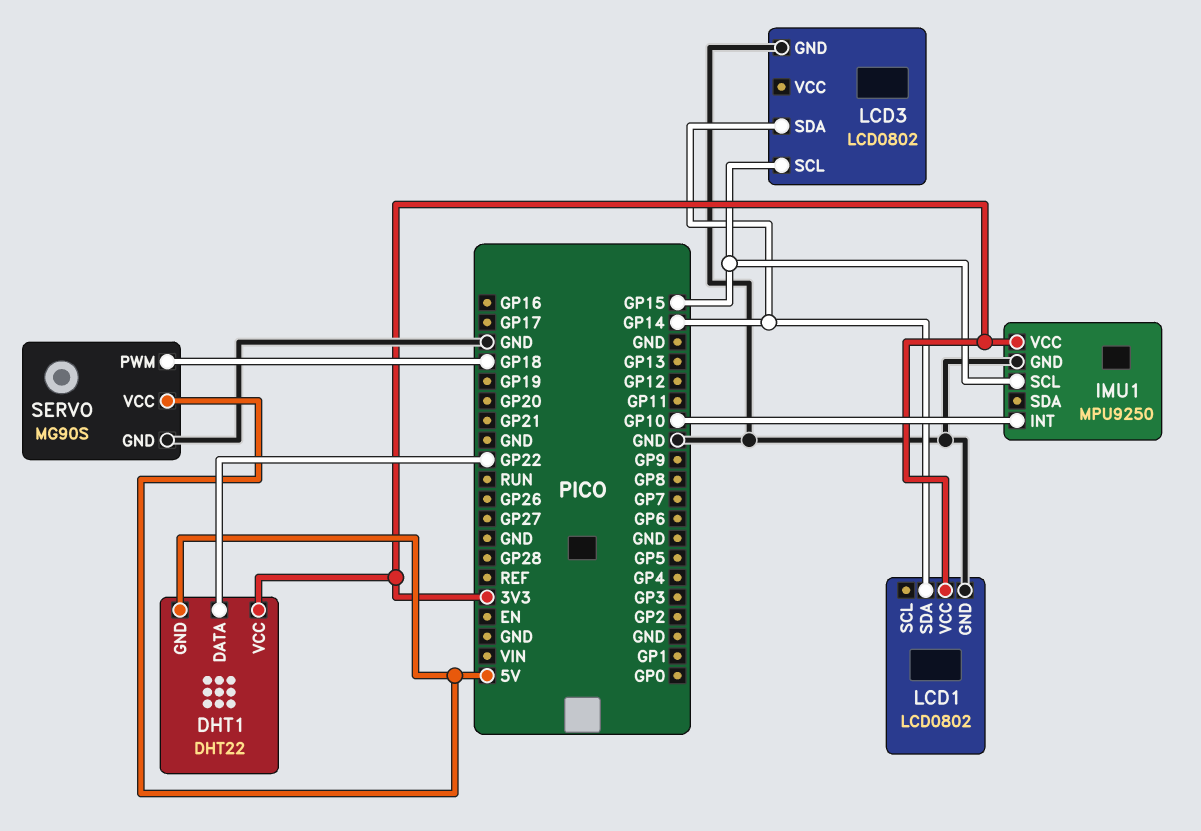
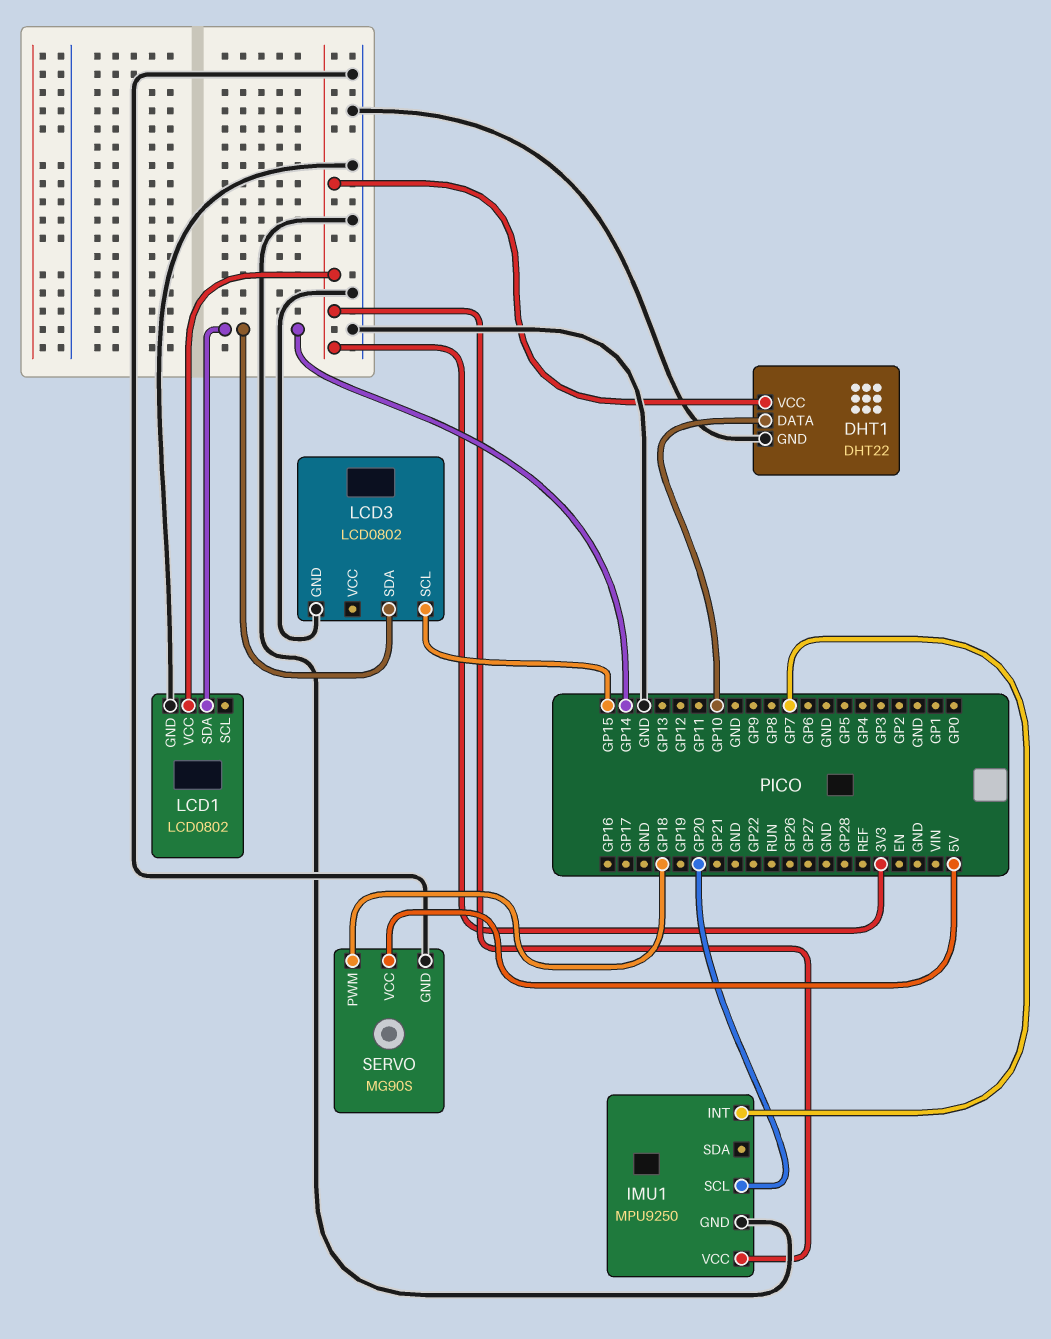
DHT1 pin DATA: GP22 -> GP10
DHT1 pin GND: 5V -> GND
IMU1 pin INT: GP10 -> GP7
IMU1 pin SCL: GP15 -> GP20

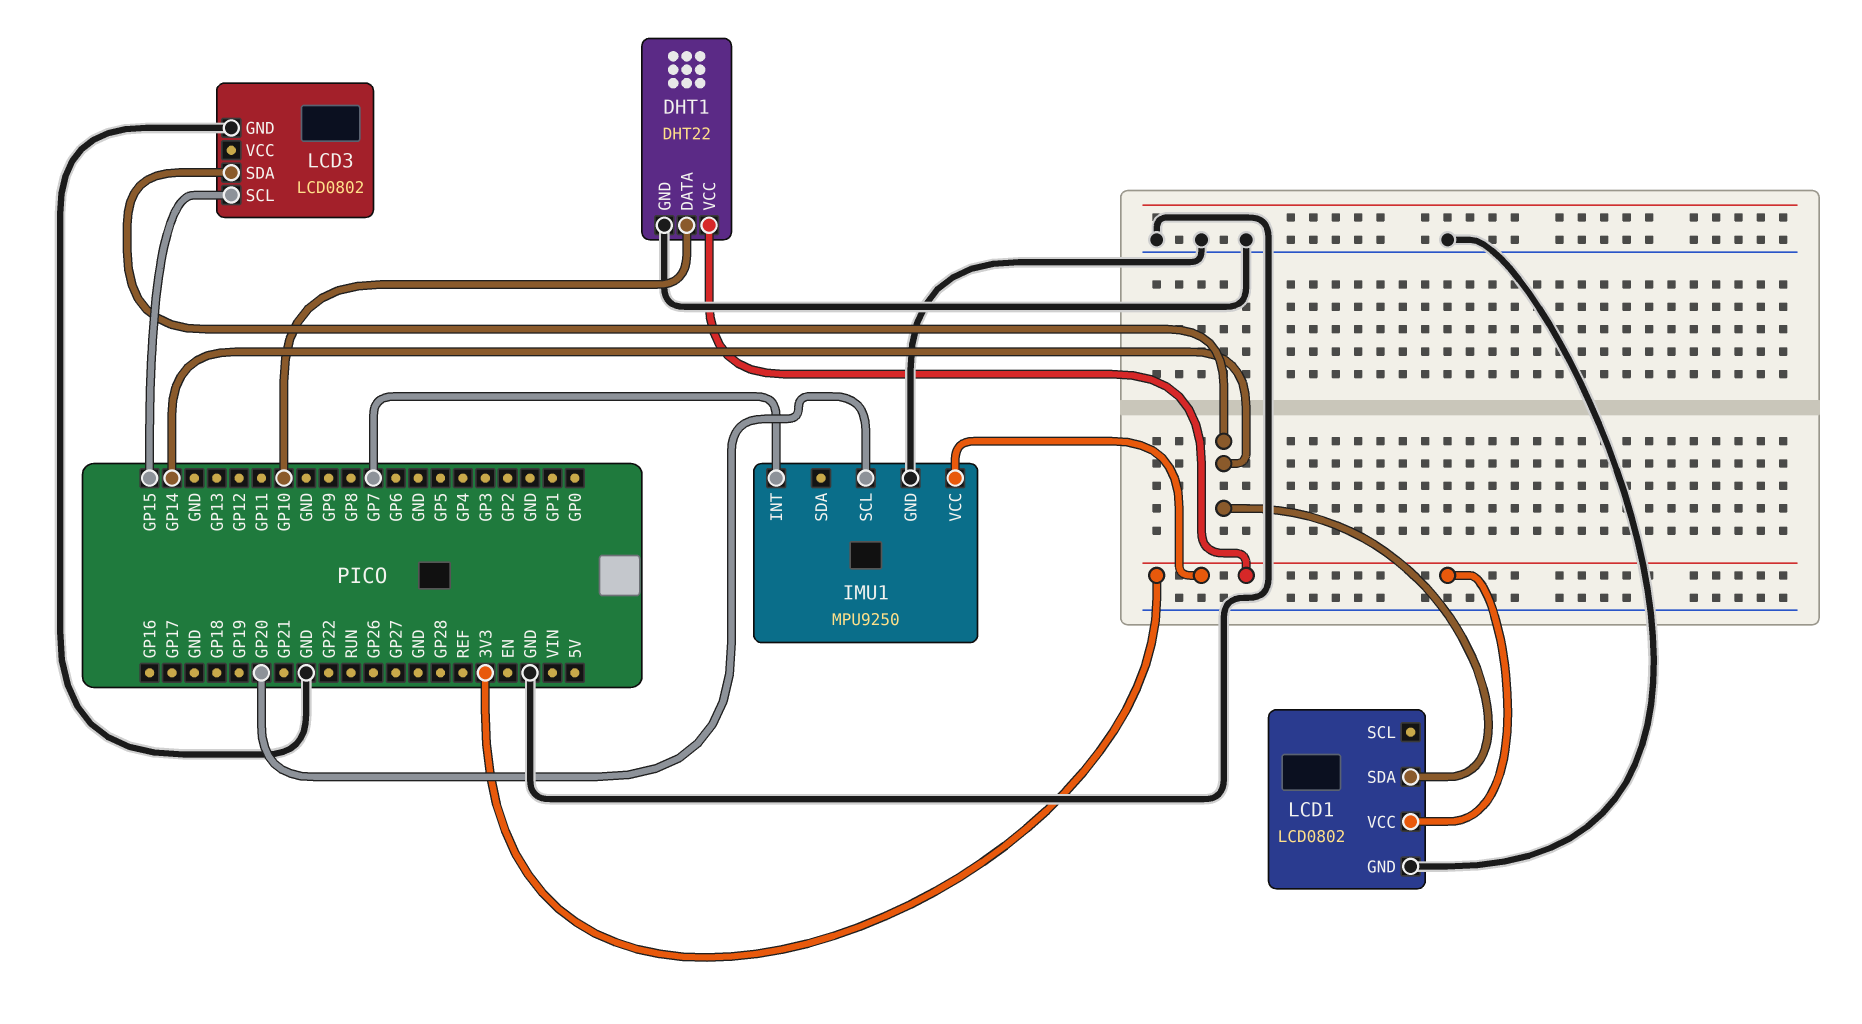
SERVO: MG90S -> none
SERVO pin GND: GND -> none
SERVO pin PWM: GP18 -> none
SERVO pin VCC: 5V -> none

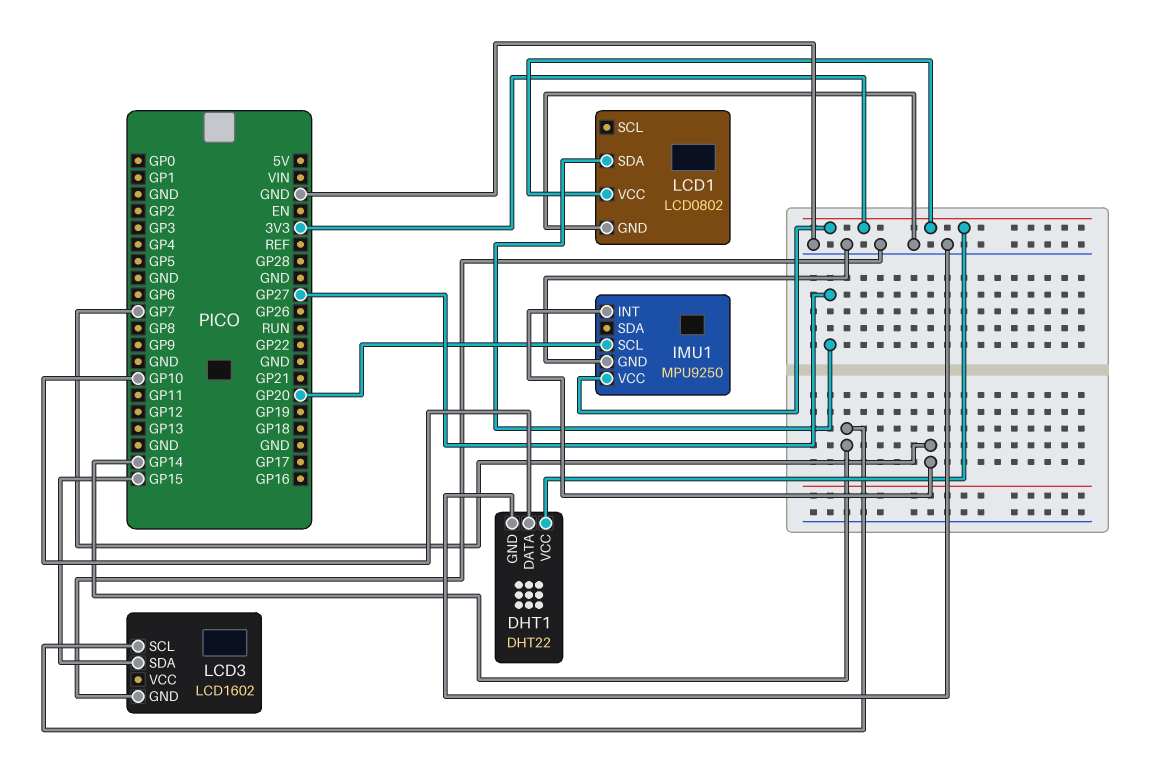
LCD1 pin SDA: GP14 -> GP27
LCD3: LCD0802 -> LCD1602
LCD3 pin SCL: GP15 -> GP14
LCD3 pin SDA: GP14 -> GP15

